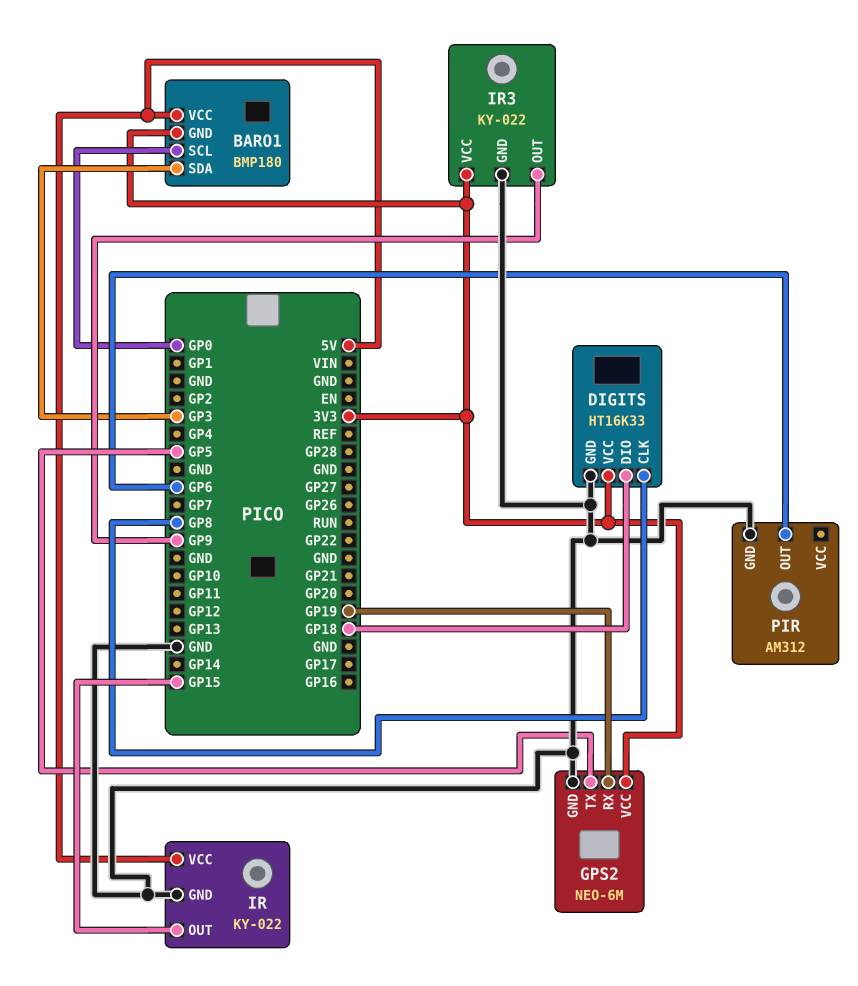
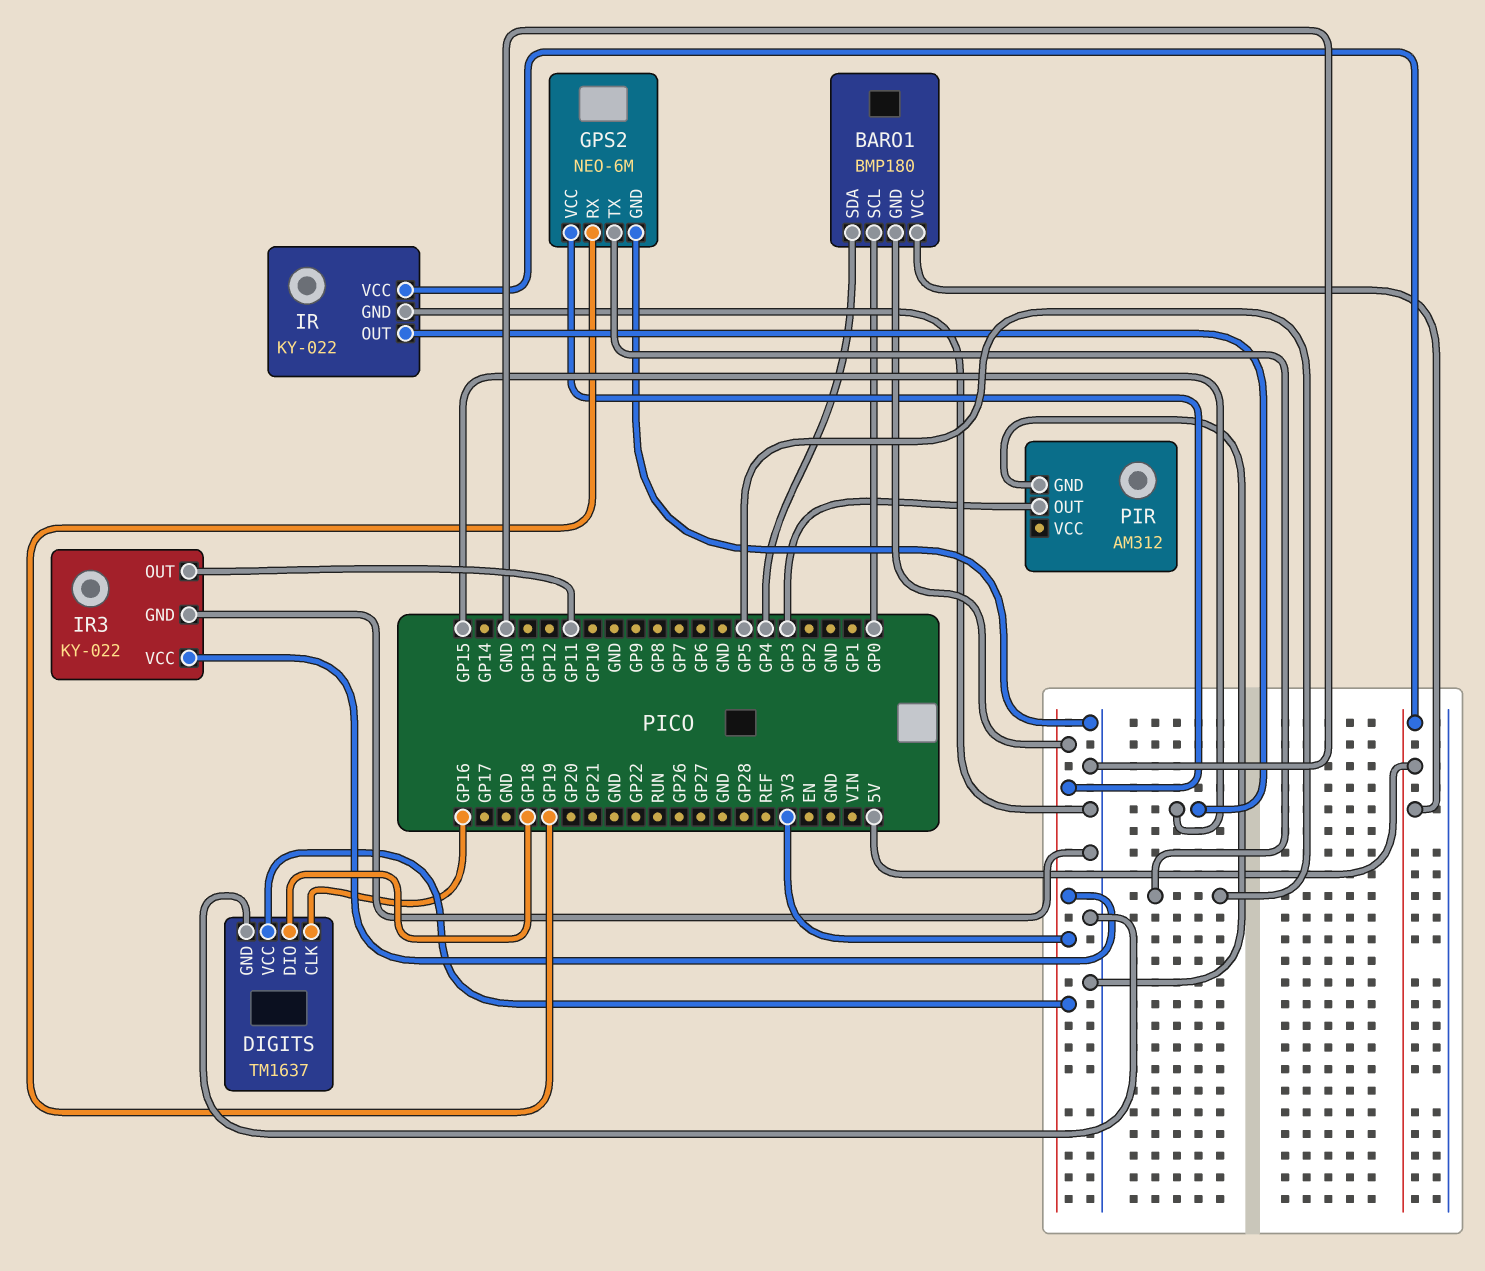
BARO1 pin SDA: GP3 -> GP4
DIGITS: HT16K33 -> TM1637
DIGITS pin CLK: GP8 -> GP16
IR3 pin OUT: GP9 -> GP11
PIR pin OUT: GP6 -> GP3

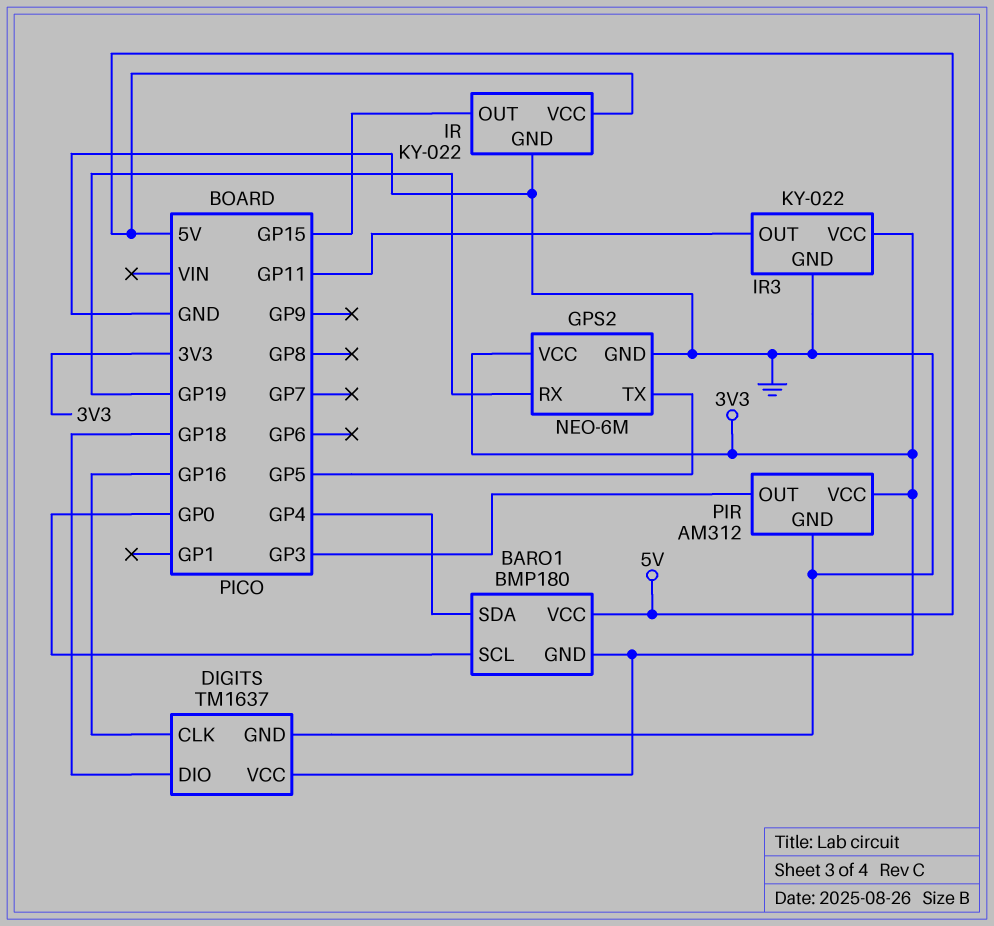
PIR pin VCC: none -> 3V3

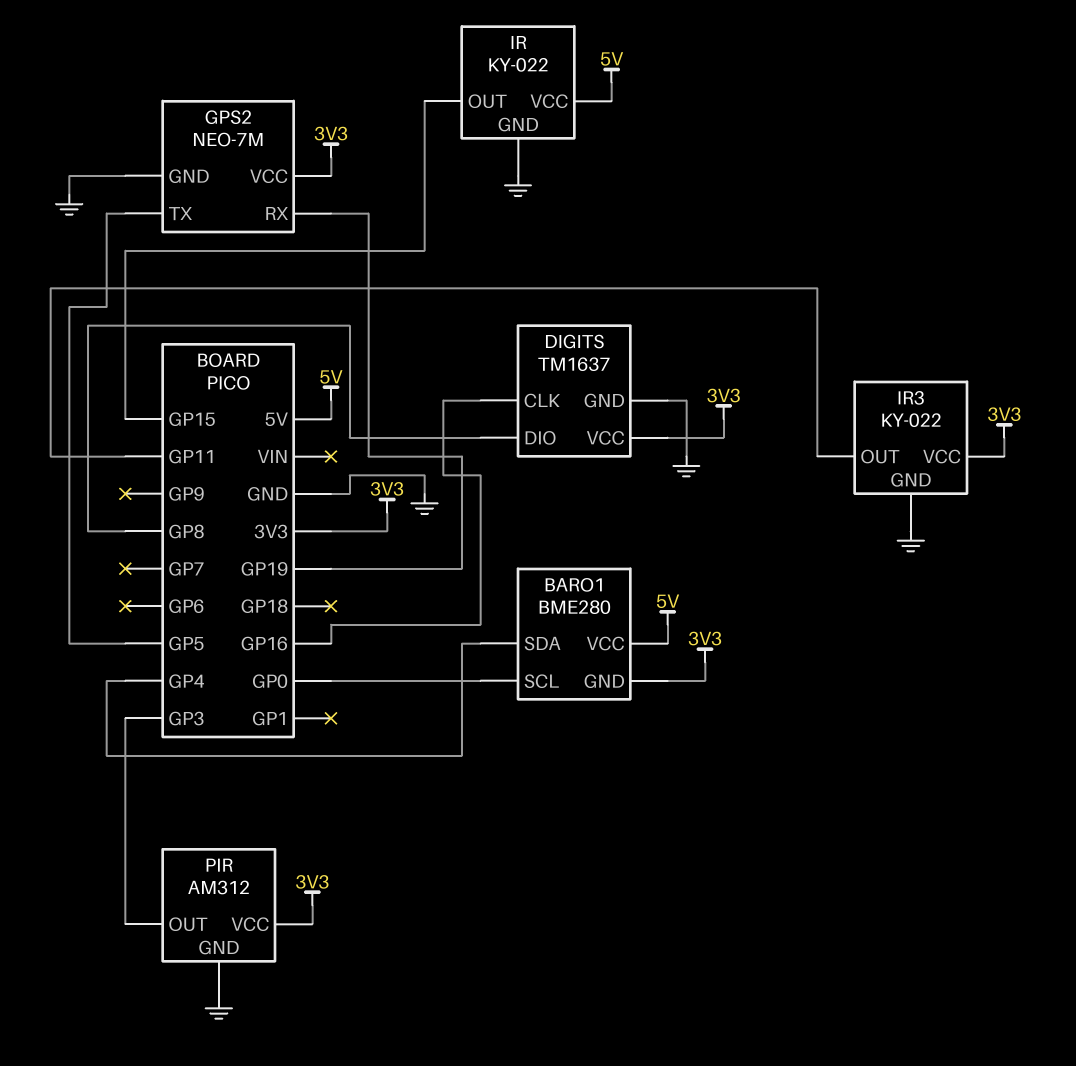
BARO1: BMP180 -> BME280
DIGITS pin DIO: GP18 -> GP8
GPS2: NEO-6M -> NEO-7M

